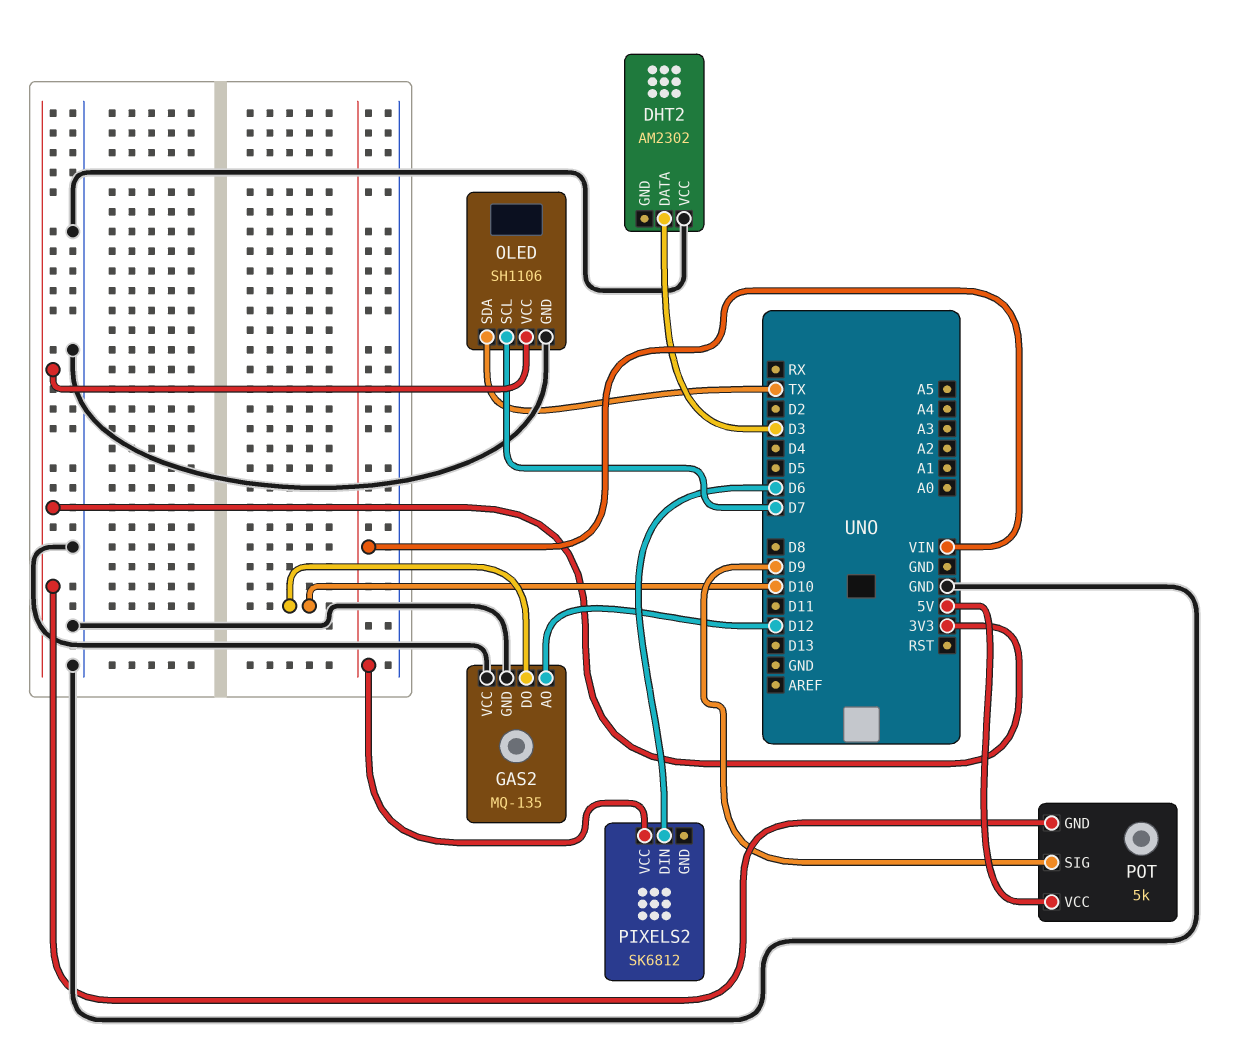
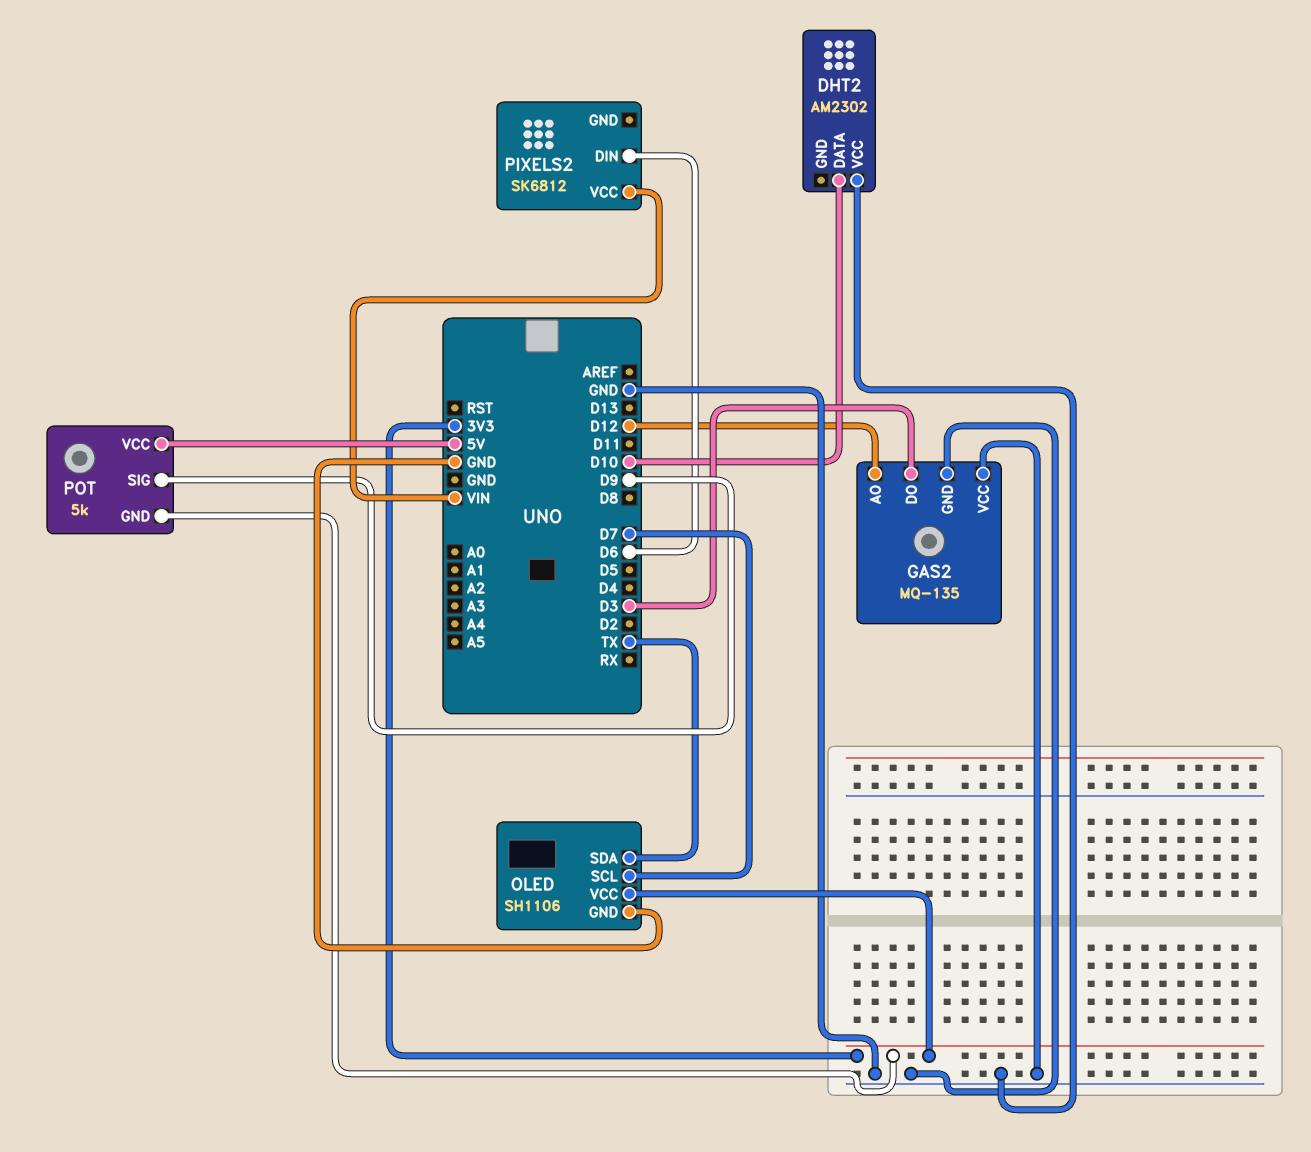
DHT2 pin DATA: D3 -> D10
GAS2 pin DO: D10 -> D3

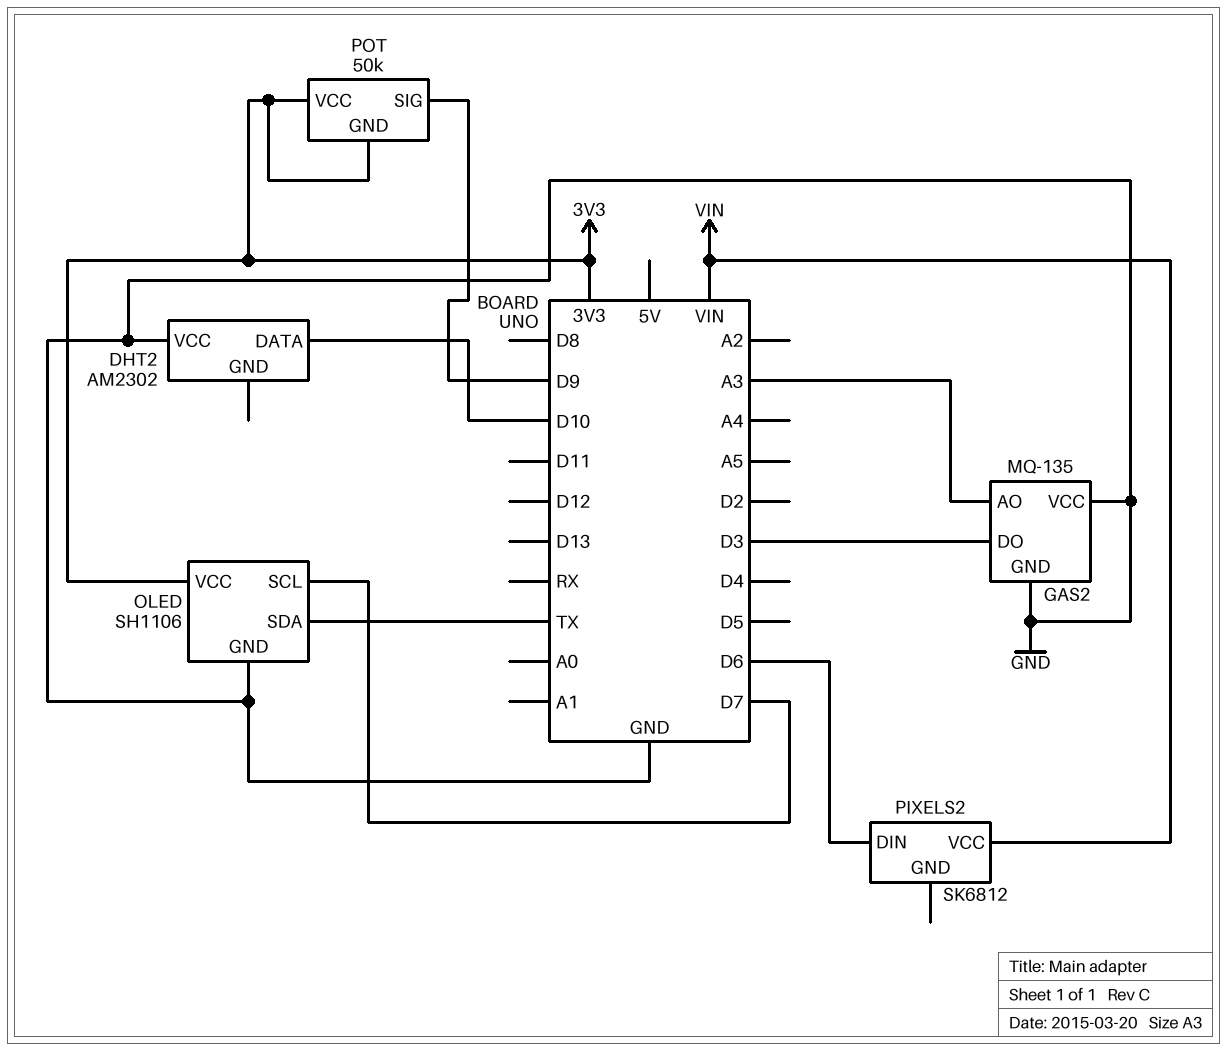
GAS2 pin AO: D12 -> A3
POT: 5k -> 50k
POT pin VCC: 5V -> 3V3

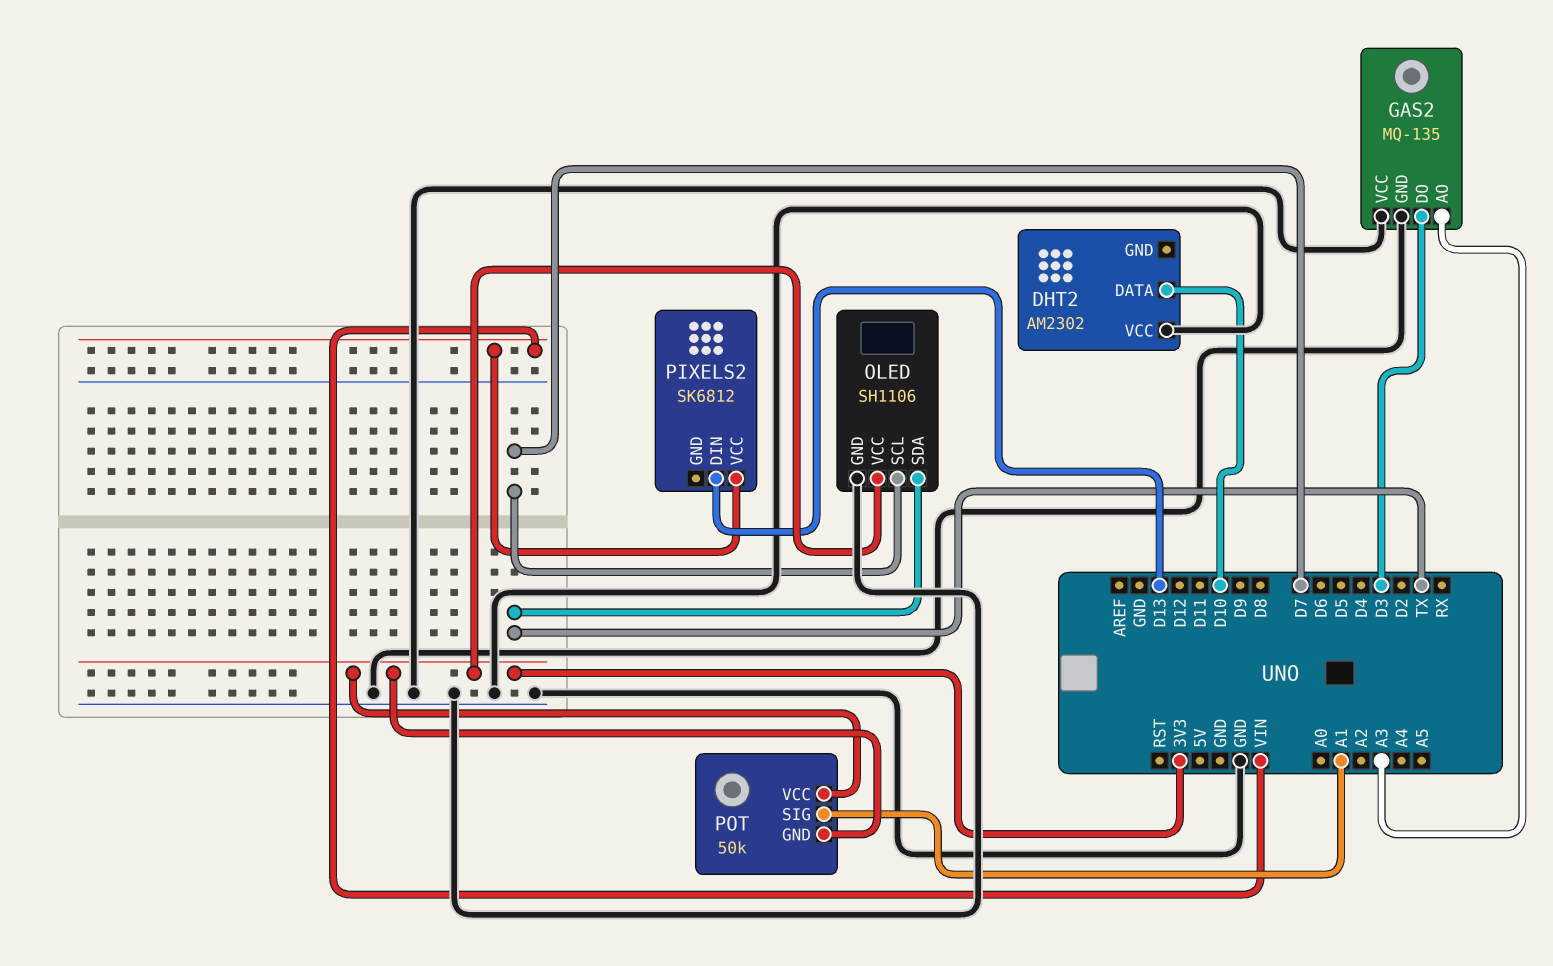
PIXELS2 pin DIN: D6 -> D13
POT pin SIG: D9 -> A1

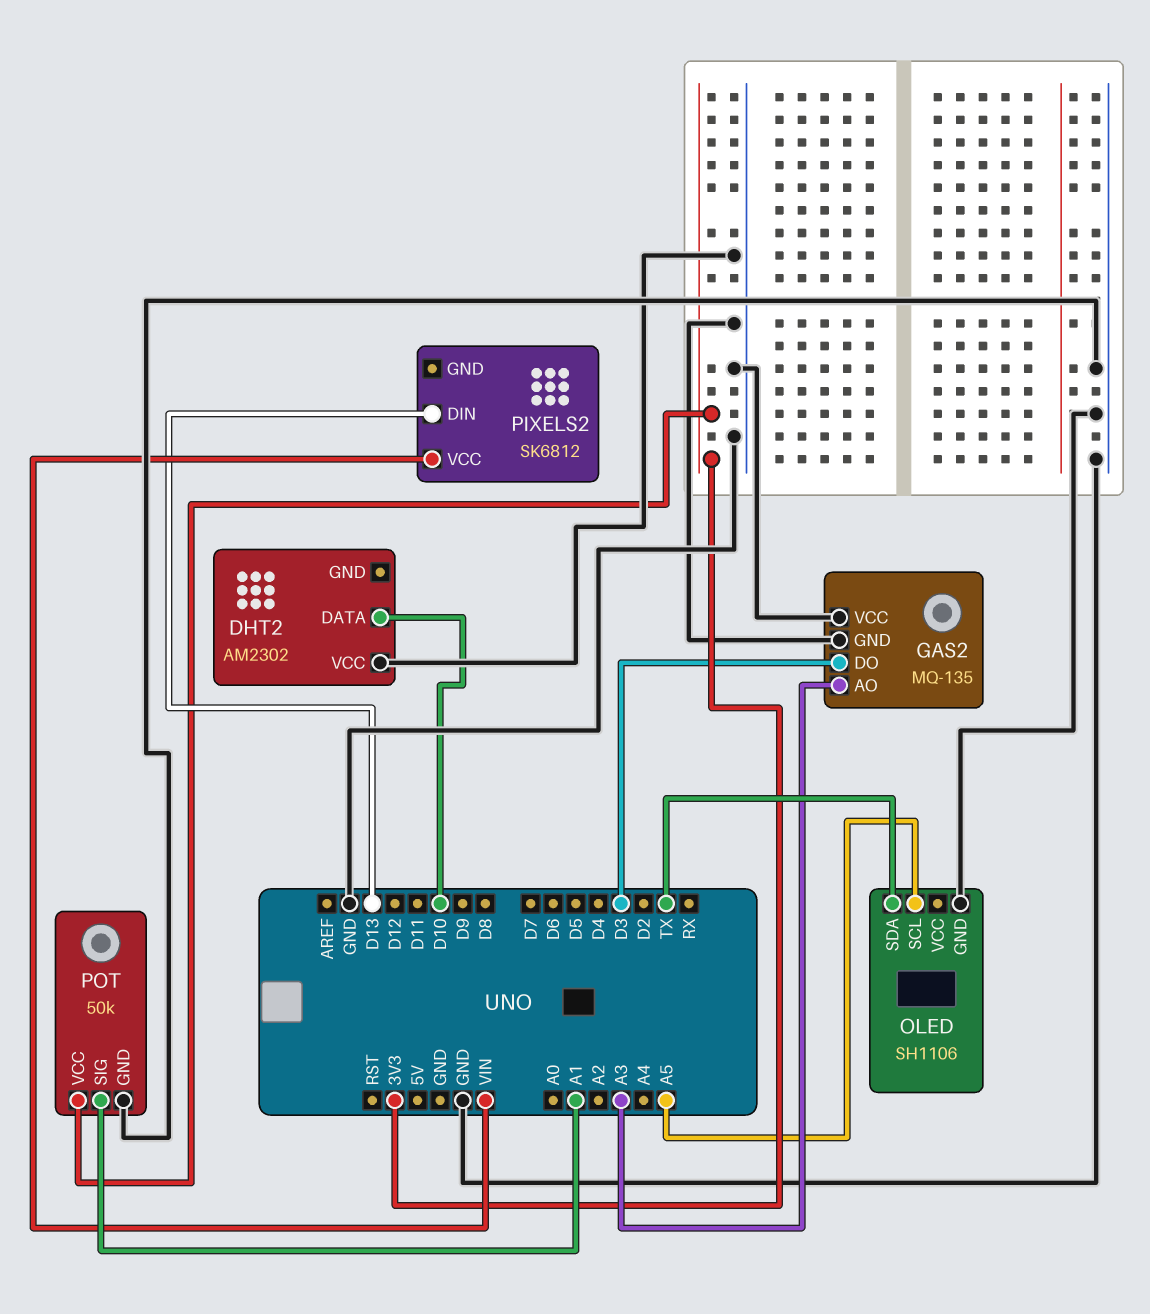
OLED pin SCL: D7 -> A5
OLED pin VCC: 3V3 -> none
POT pin GND: 3V3 -> GND

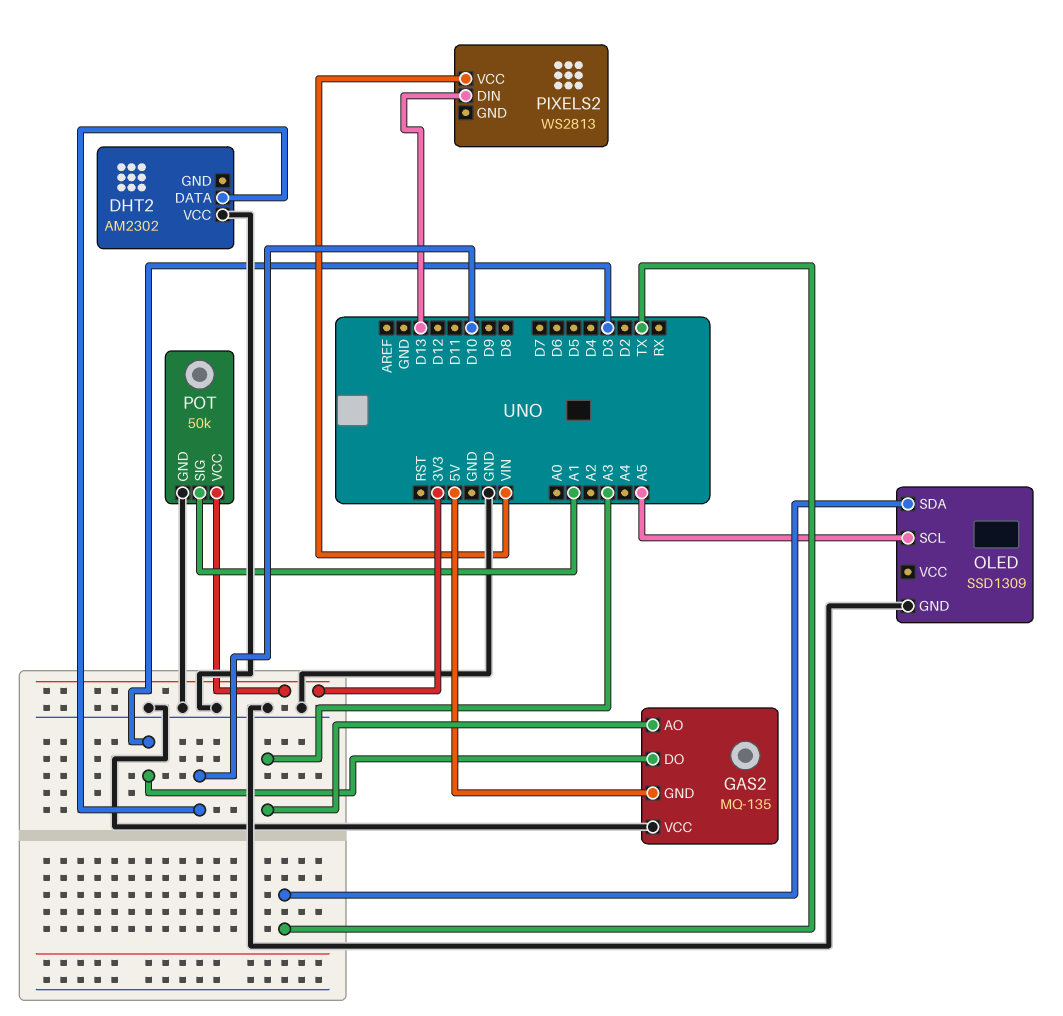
GAS2 pin GND: GND -> 5V
OLED: SH1106 -> SSD1309
PIXELS2: SK6812 -> WS2813

